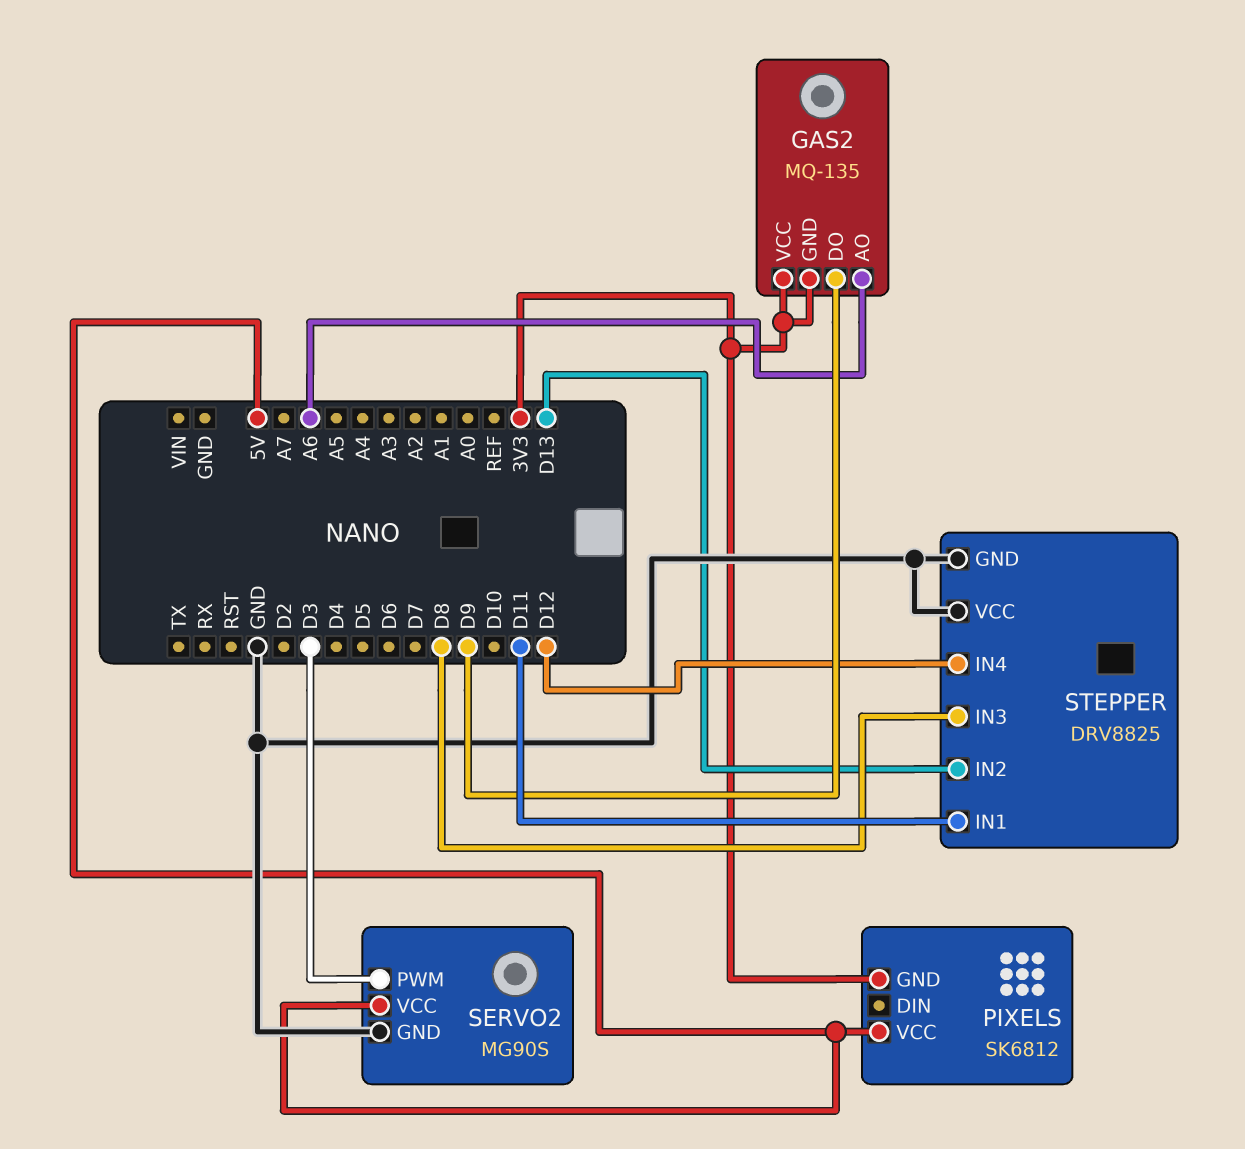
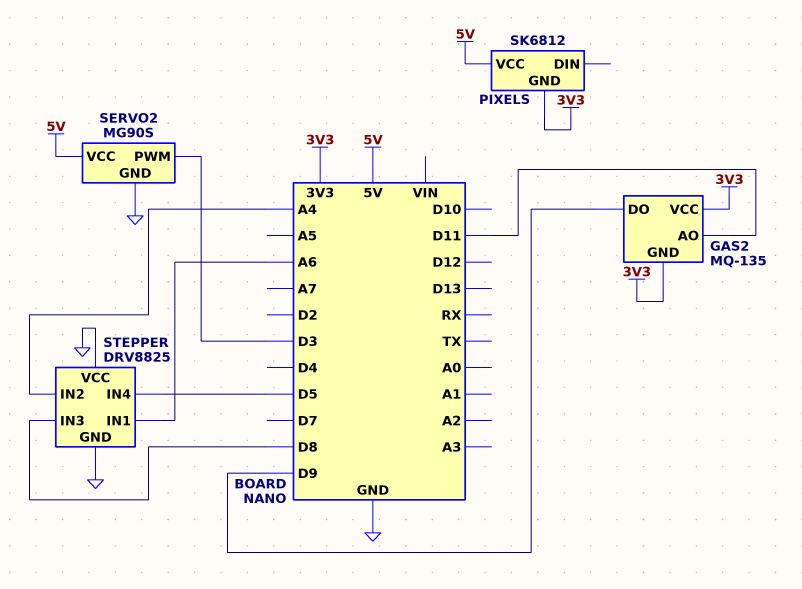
GAS2 pin AO: A6 -> D11
STEPPER pin IN1: D11 -> A6
STEPPER pin IN2: D13 -> A4
STEPPER pin IN4: D12 -> D5

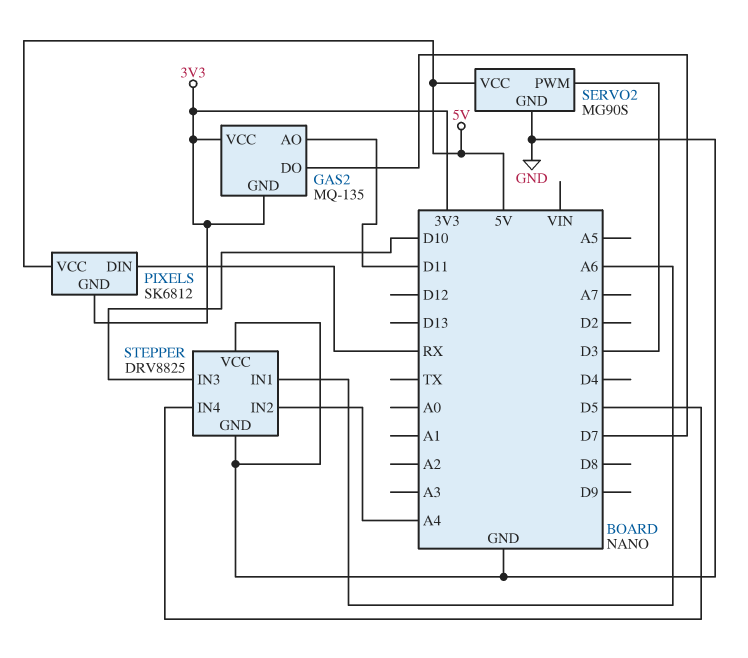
GAS2 pin DO: D9 -> D7
PIXELS pin DIN: none -> RX
STEPPER pin IN3: D8 -> D10

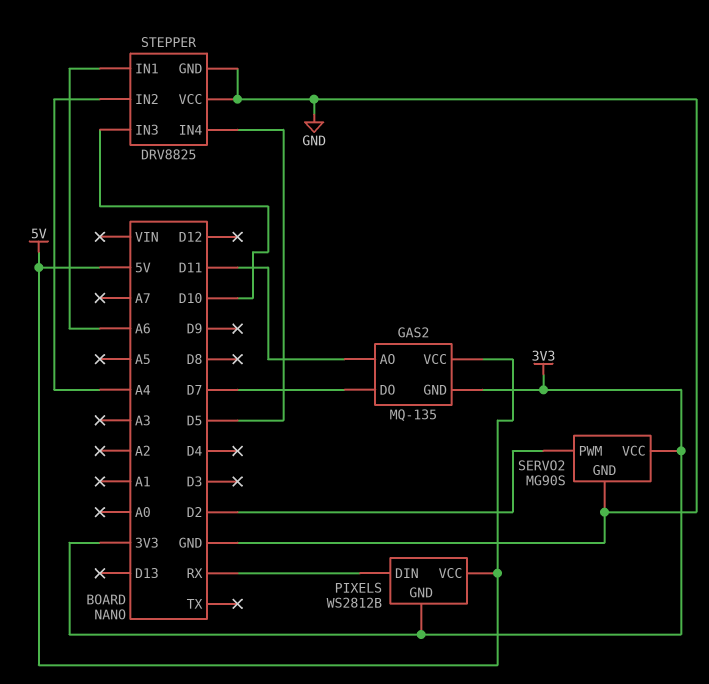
GAS2 pin VCC: 3V3 -> 5V
PIXELS: SK6812 -> WS2812B
SERVO2 pin PWM: D3 -> D2
SERVO2 pin VCC: 5V -> 3V3

